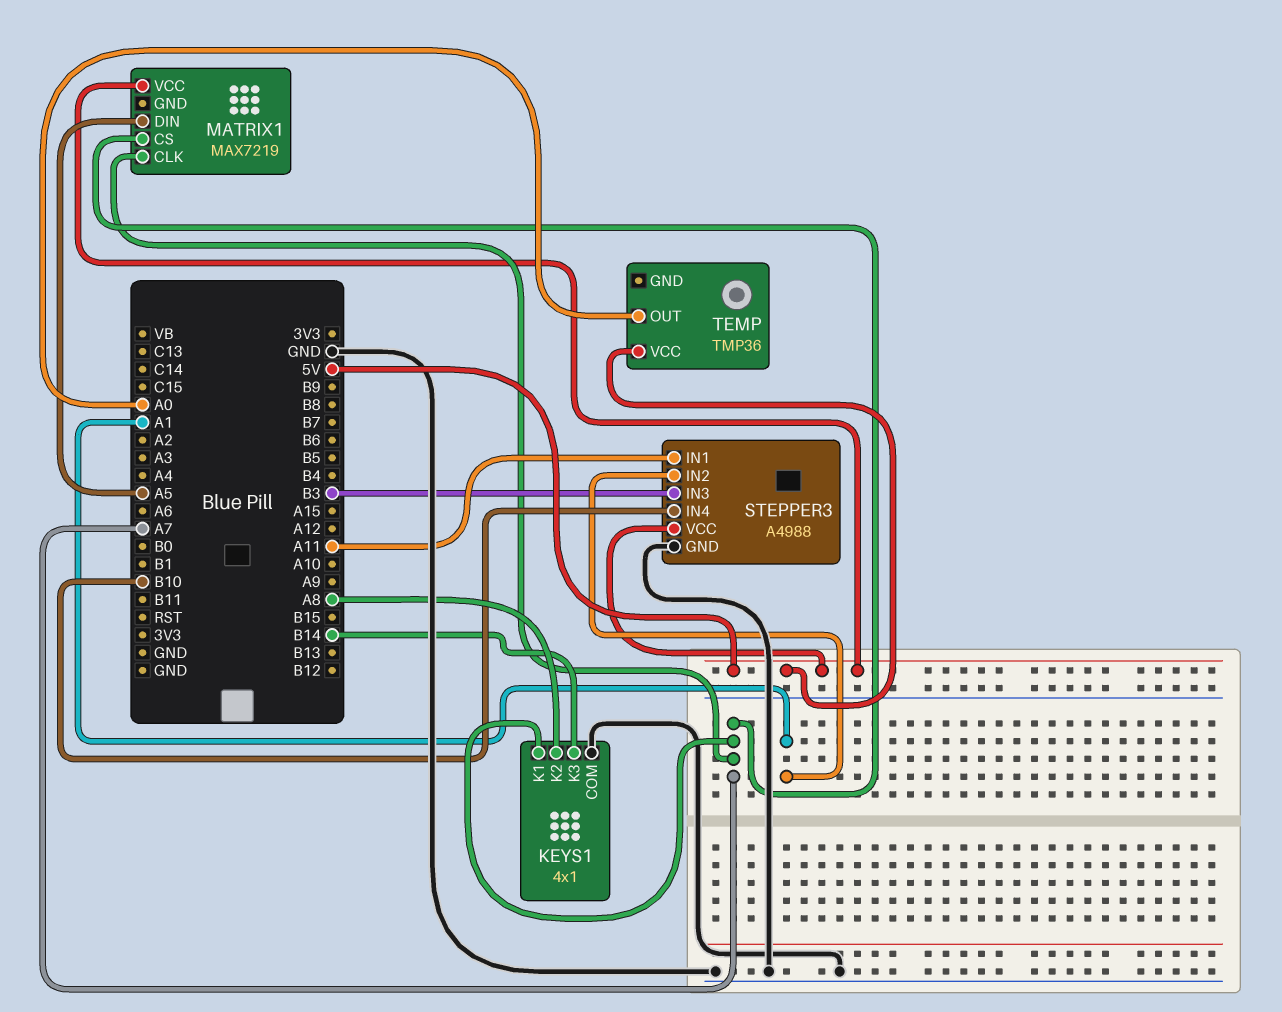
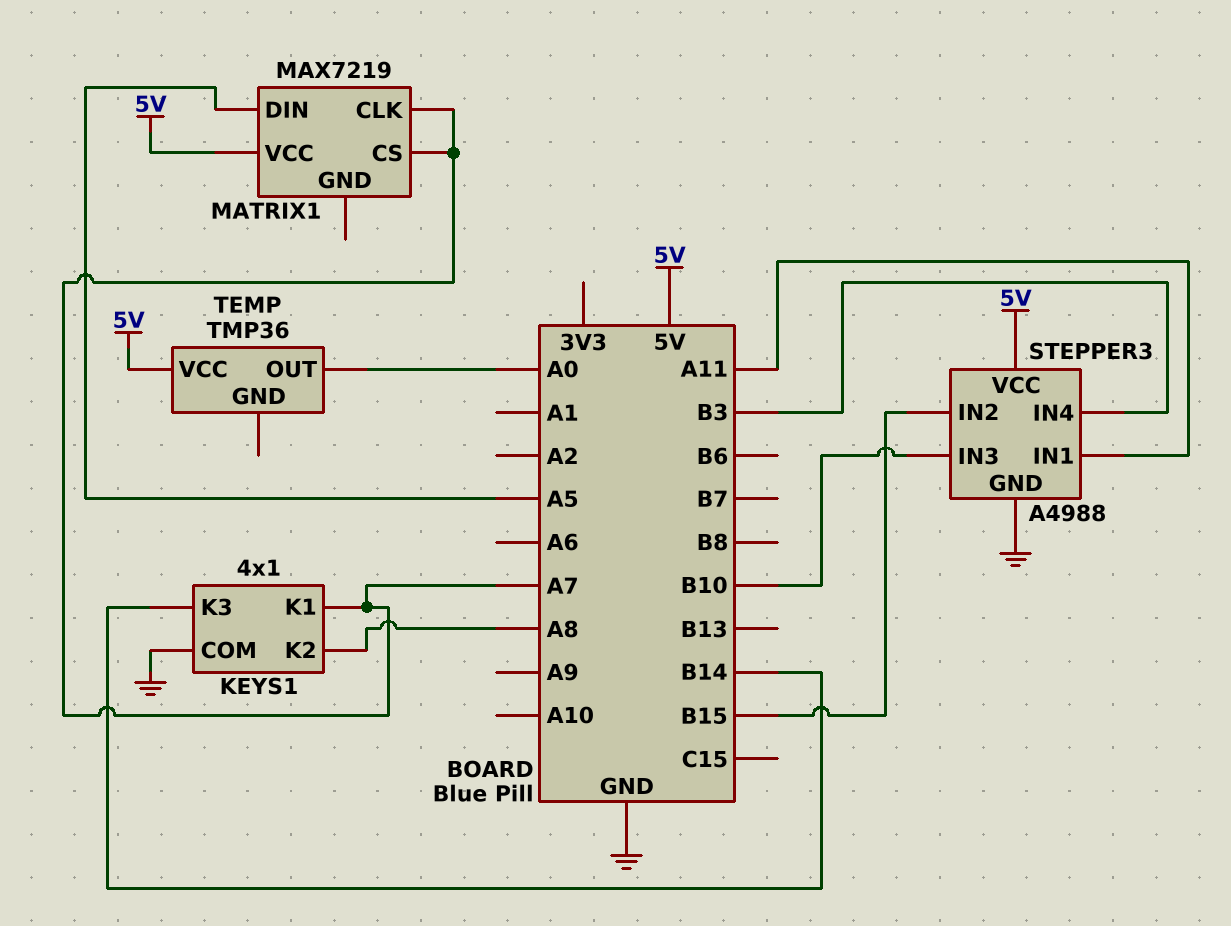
STEPPER3 pin IN2: A1 -> B15
STEPPER3 pin IN3: B3 -> B10
STEPPER3 pin IN4: B10 -> B3

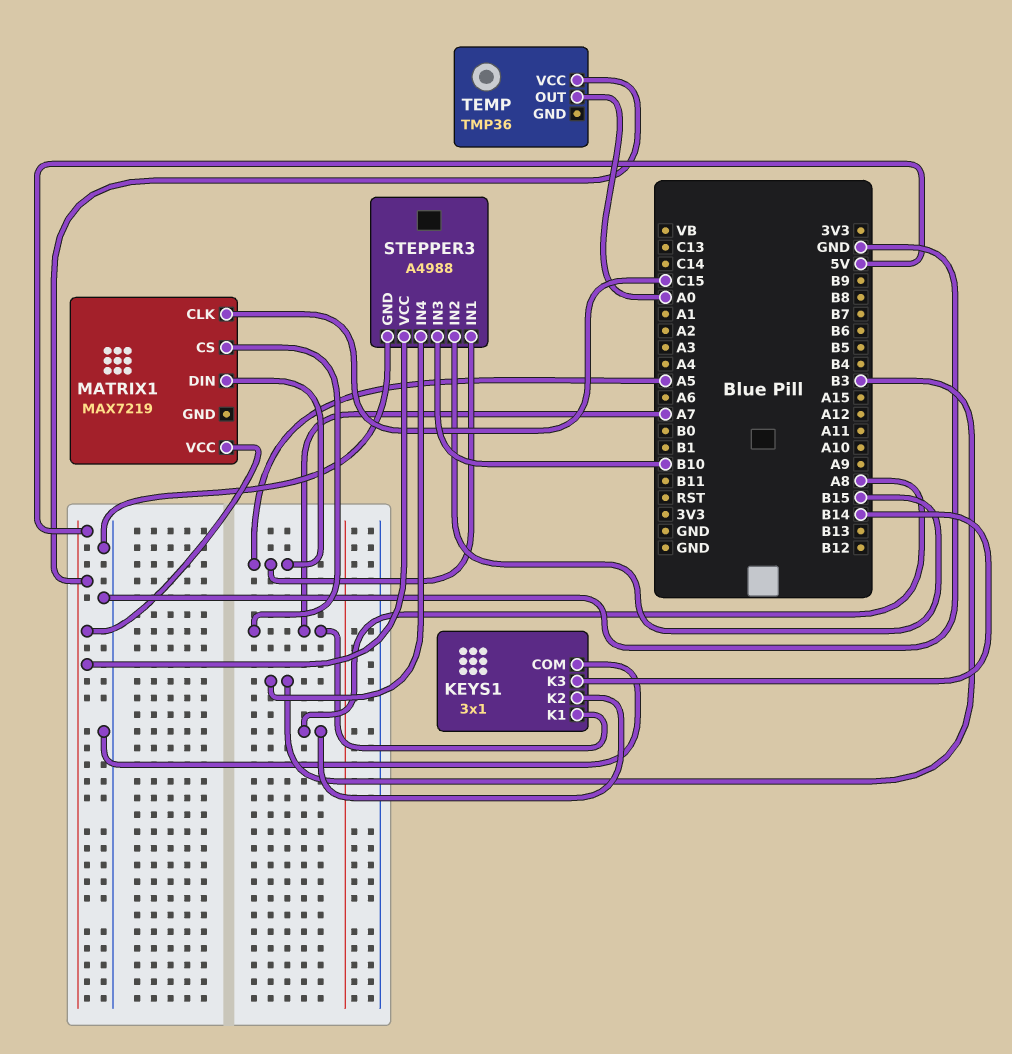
KEYS1: 4x1 -> 3x1
MATRIX1 pin CLK: A7 -> C15
STEPPER3 pin IN1: A11 -> A5

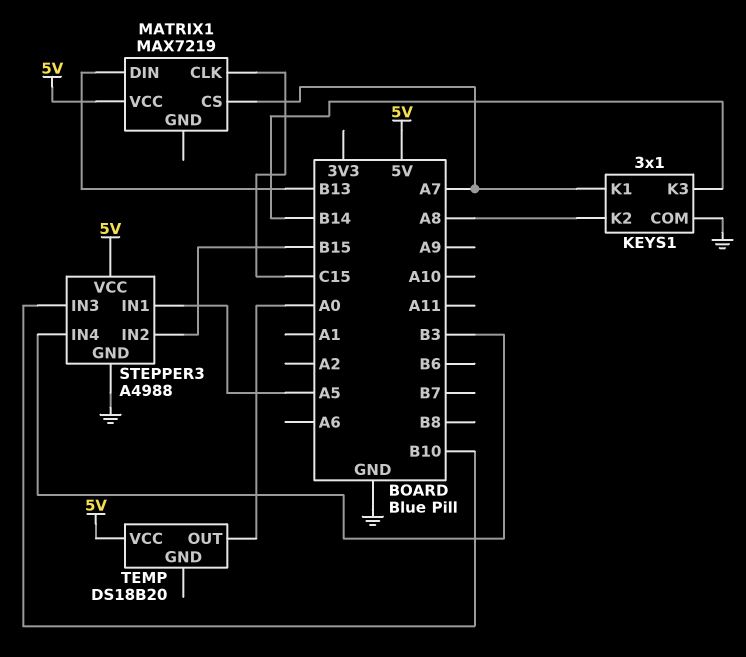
MATRIX1 pin DIN: A5 -> B13
TEMP: TMP36 -> DS18B20

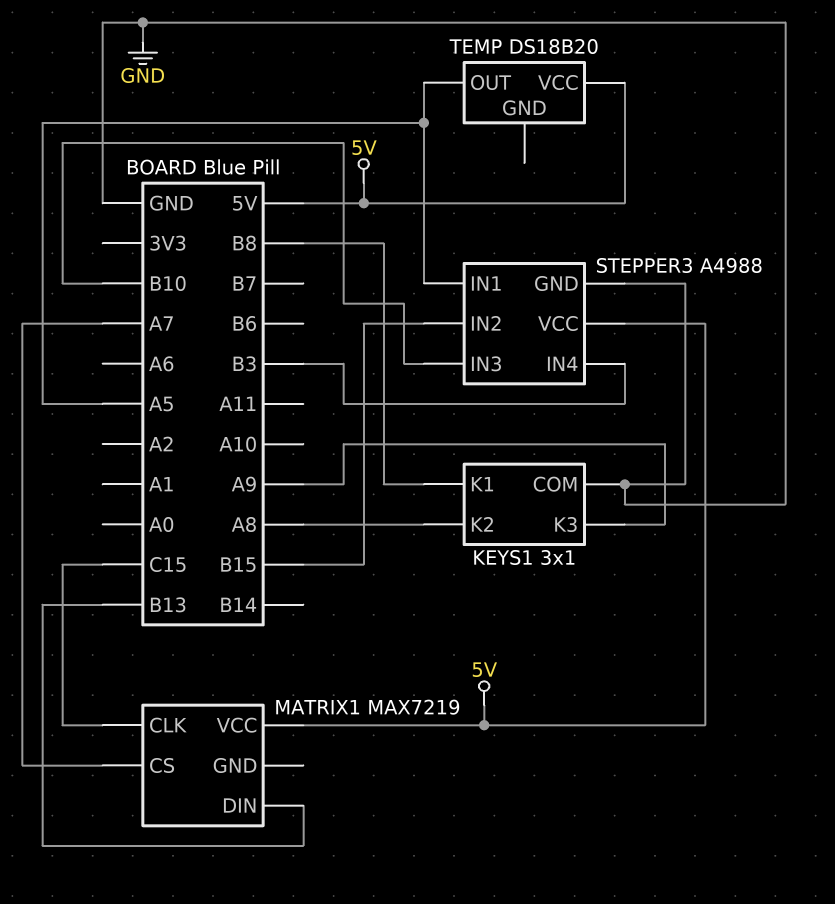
KEYS1 pin K1: A7 -> B8
KEYS1 pin K3: B14 -> A9
TEMP pin OUT: A0 -> A5

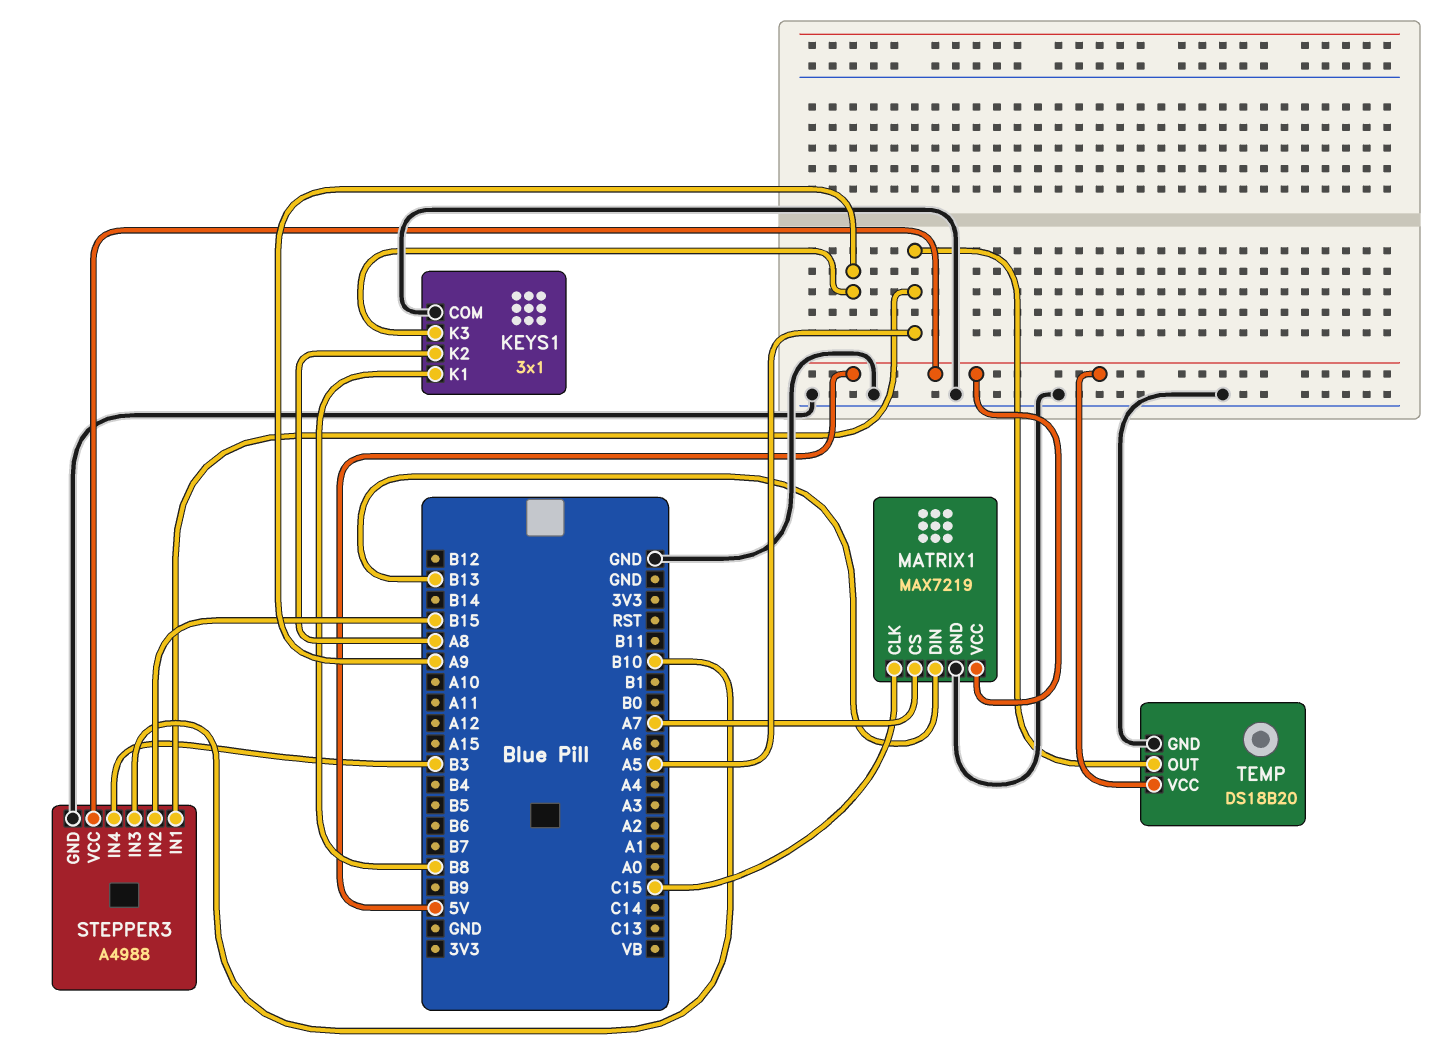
MATRIX1 pin GND: none -> GND
TEMP pin GND: none -> GND

